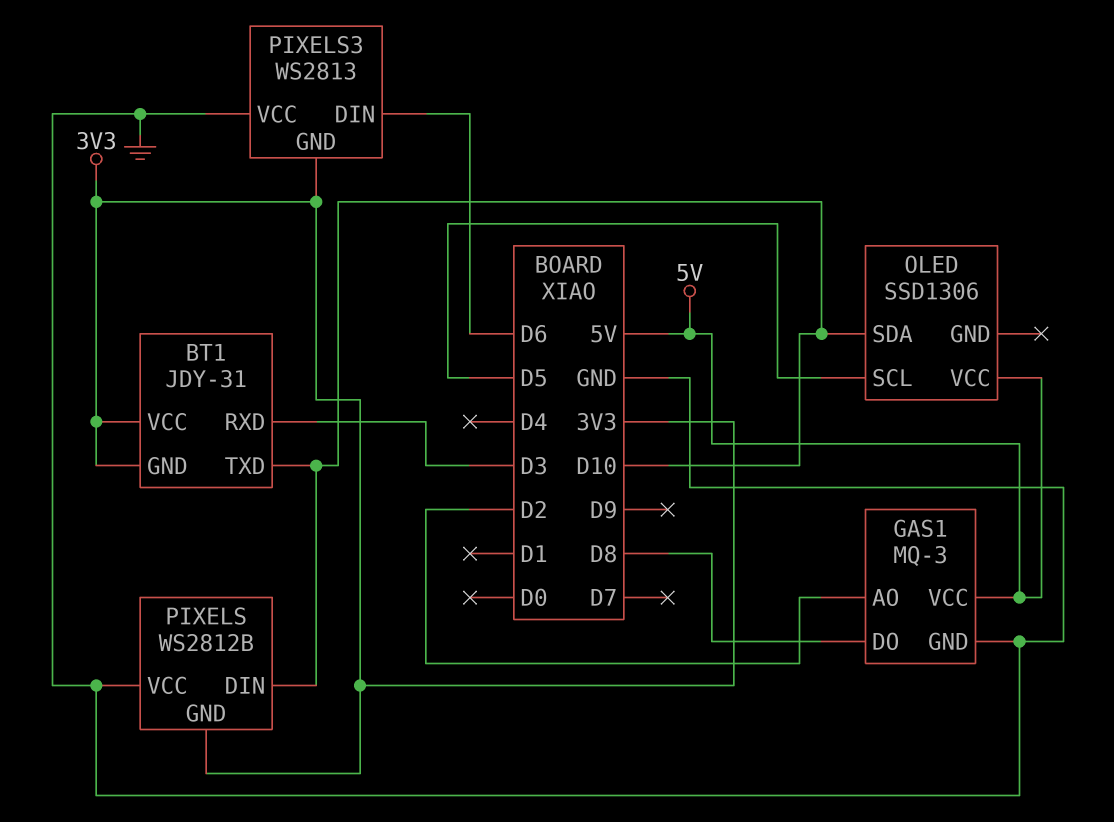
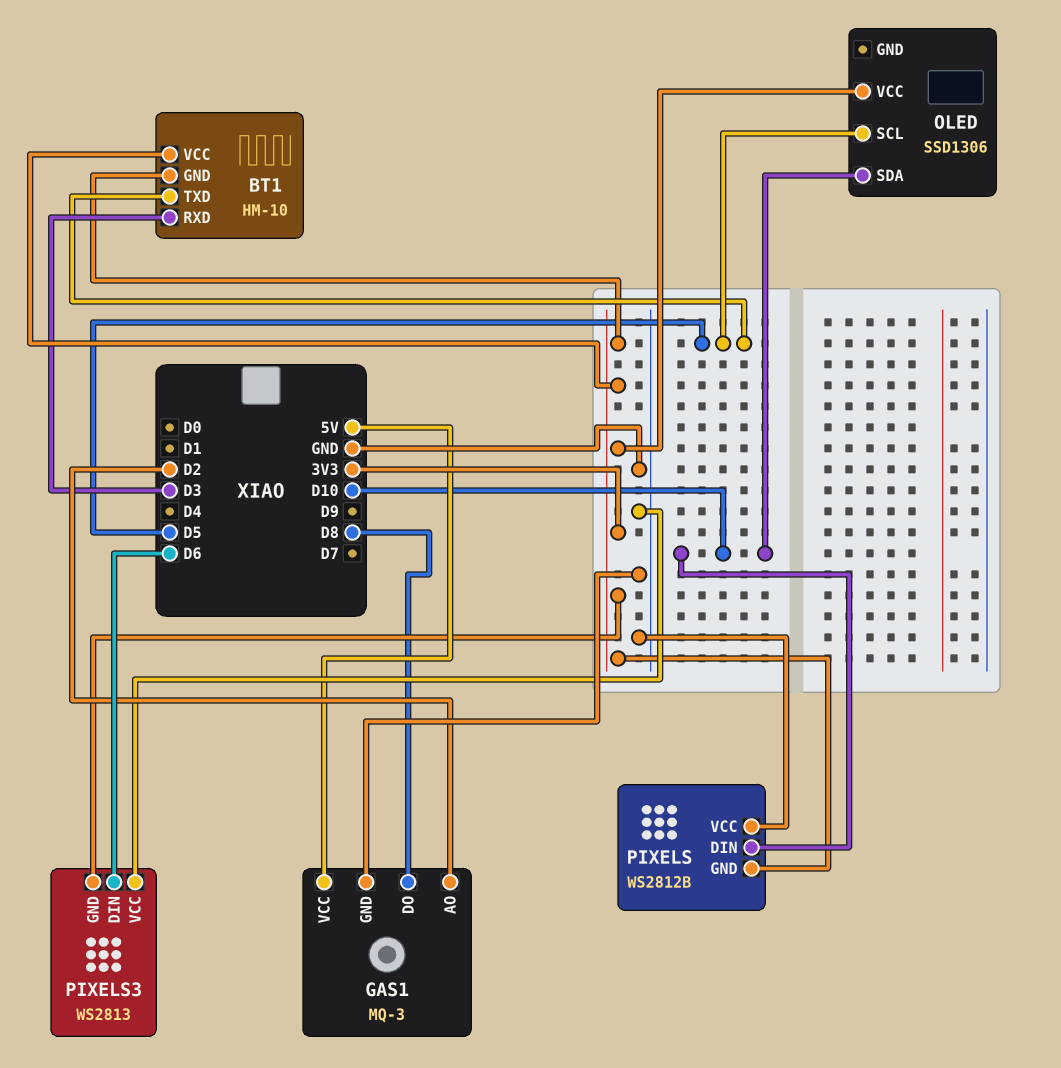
BT1: JDY-31 -> HM-10
BT1 pin TXD: D10 -> D5
OLED pin VCC: 5V -> 3V3

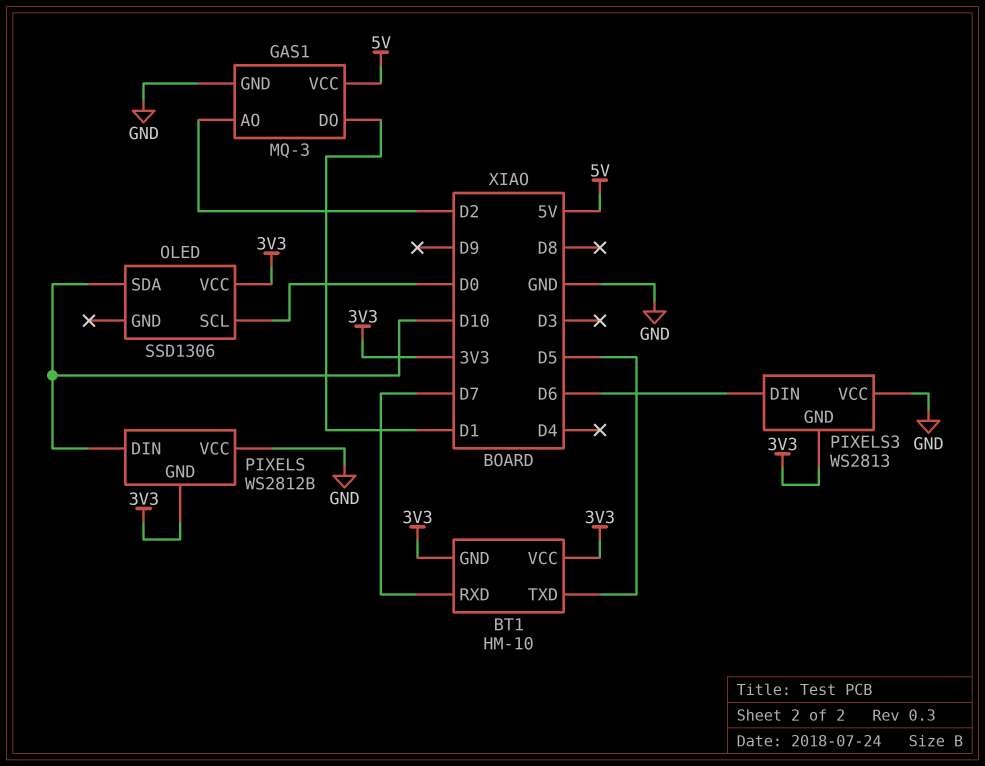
BT1 pin RXD: D3 -> D7
GAS1 pin DO: D8 -> D1
OLED pin SCL: D5 -> D0

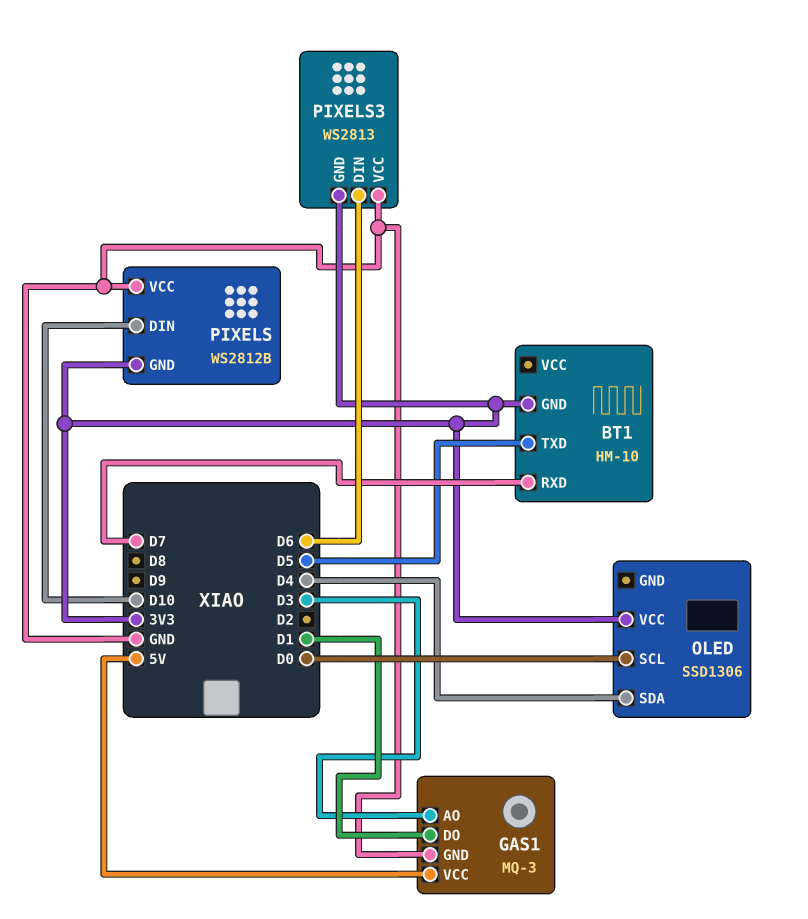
BT1 pin VCC: 3V3 -> none
GAS1 pin AO: D2 -> D3
OLED pin SDA: D10 -> D4

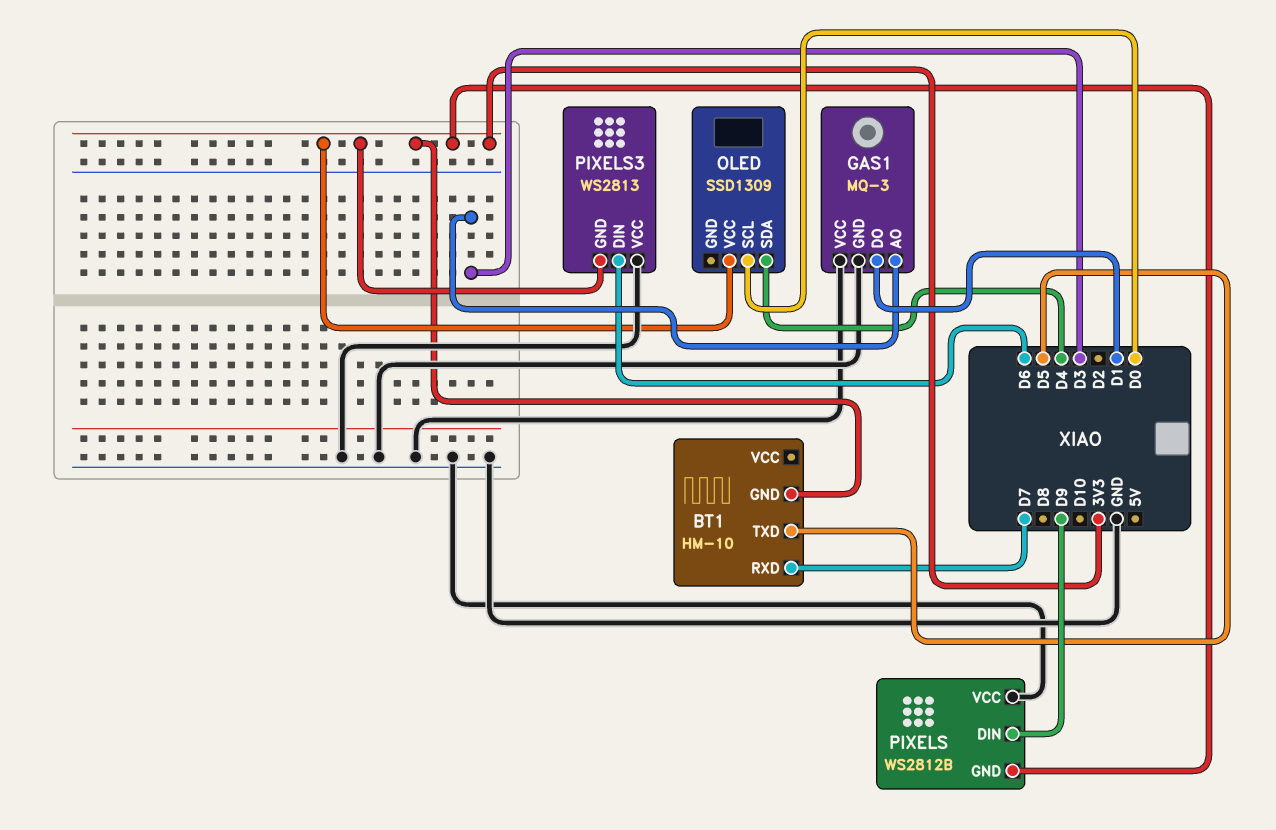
GAS1 pin VCC: 5V -> GND
OLED: SSD1306 -> SSD1309
PIXELS pin DIN: D10 -> D9

